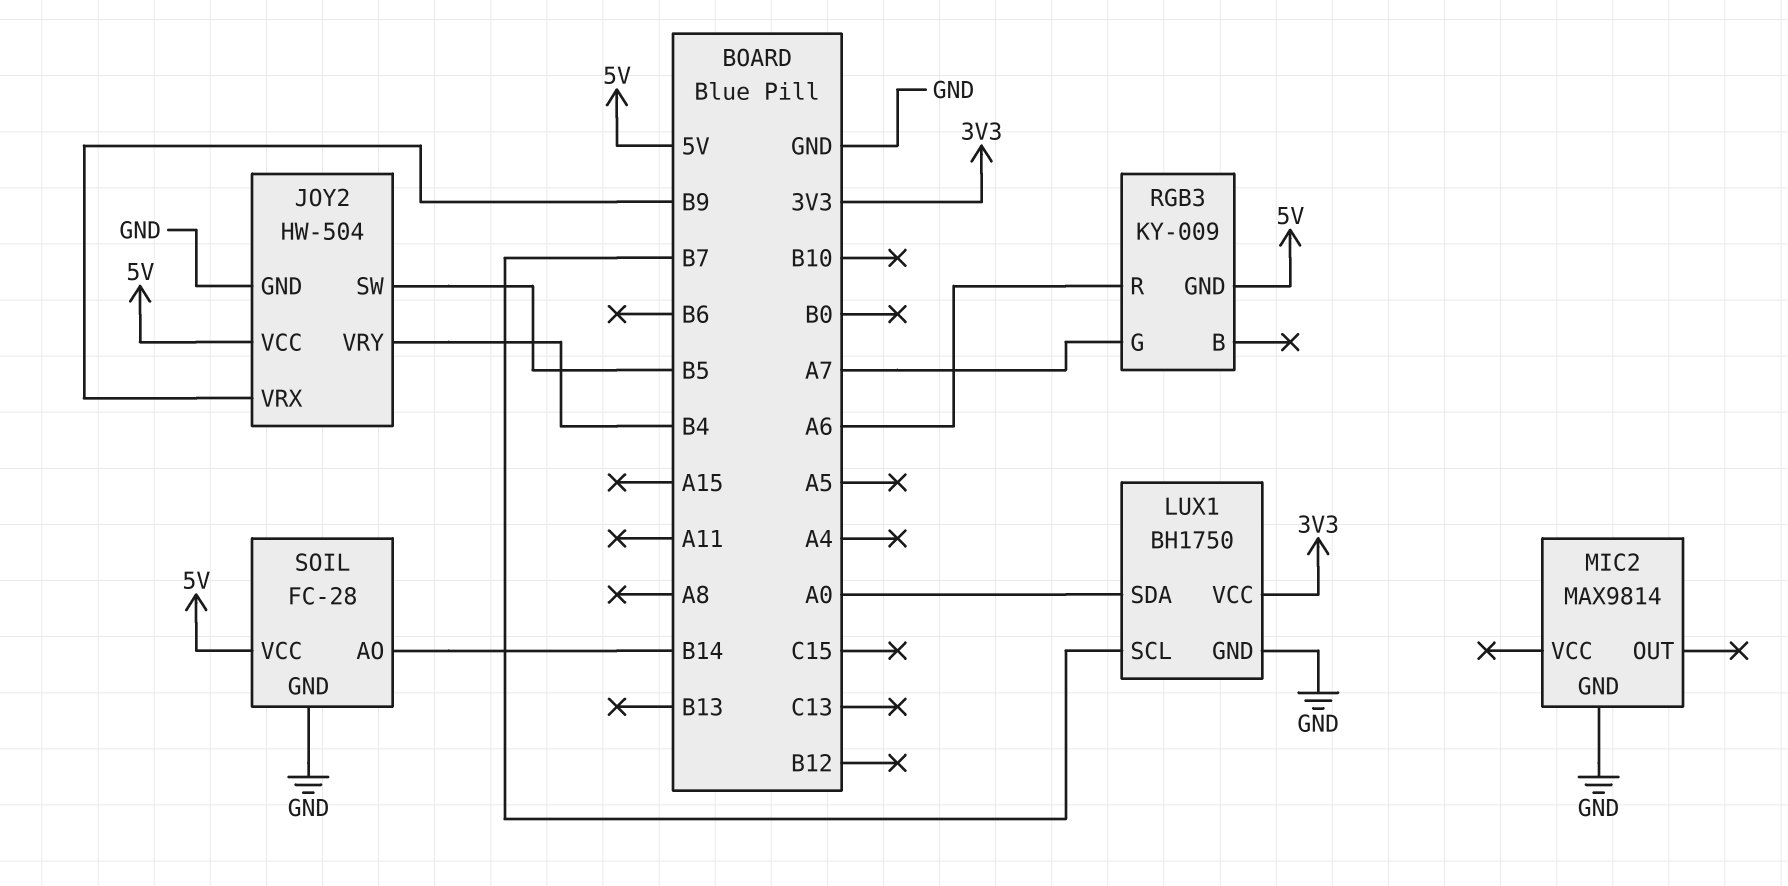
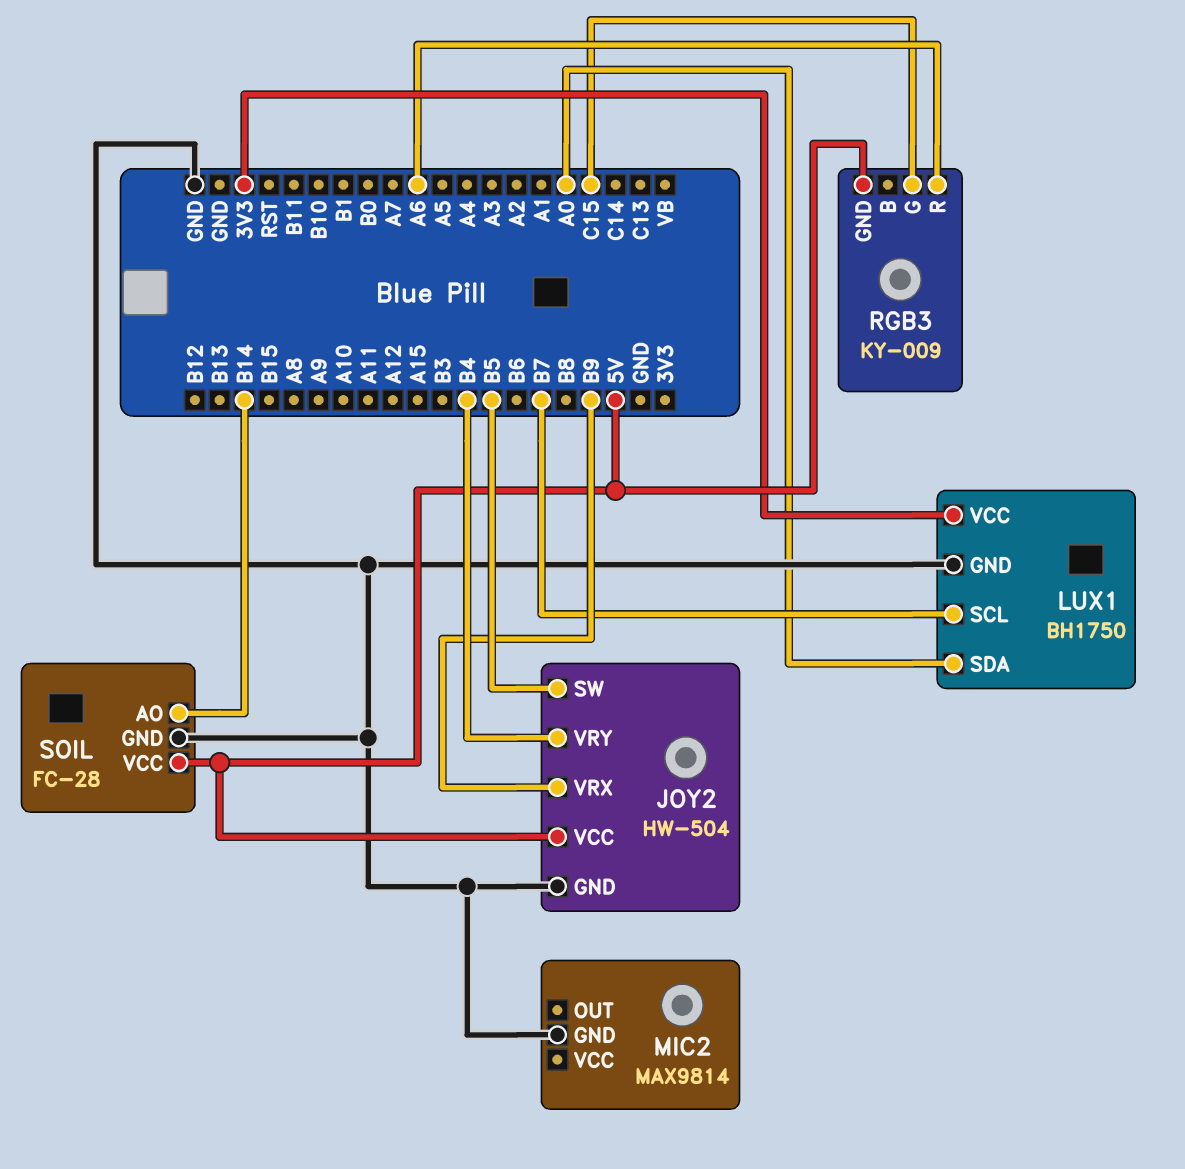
RGB3 pin G: A7 -> C15

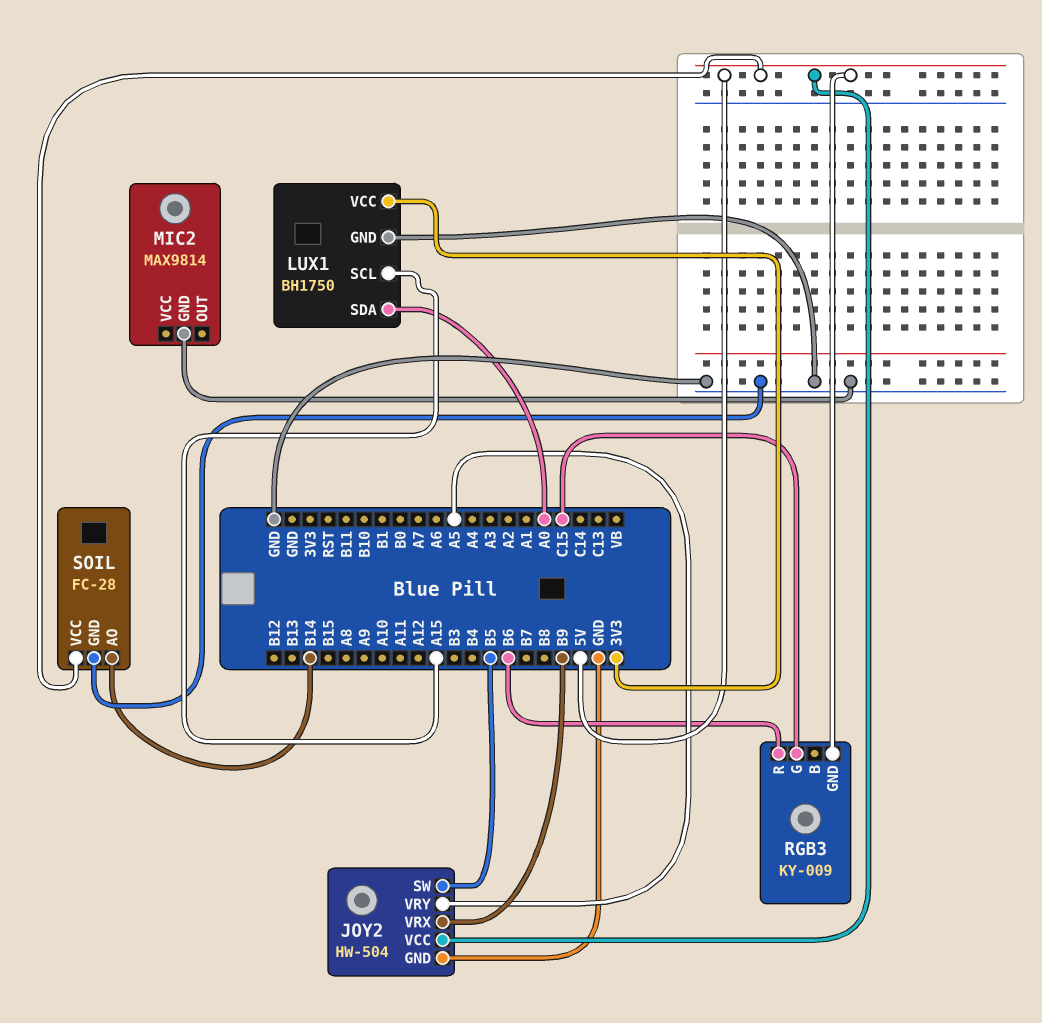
JOY2 pin VRY: B4 -> A5
LUX1 pin SCL: B7 -> A15
RGB3 pin R: A6 -> B6

